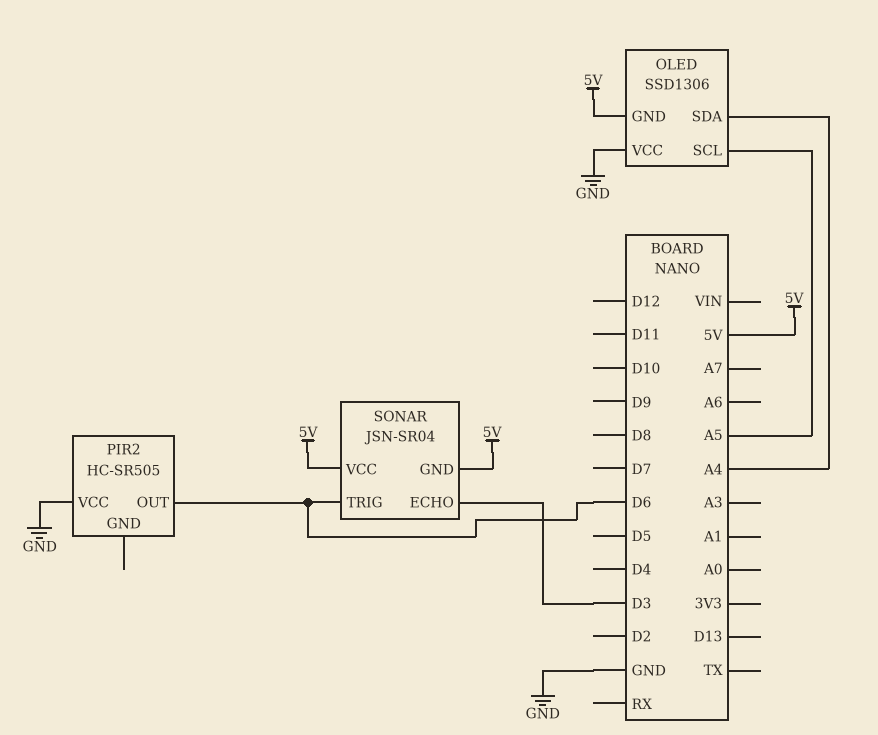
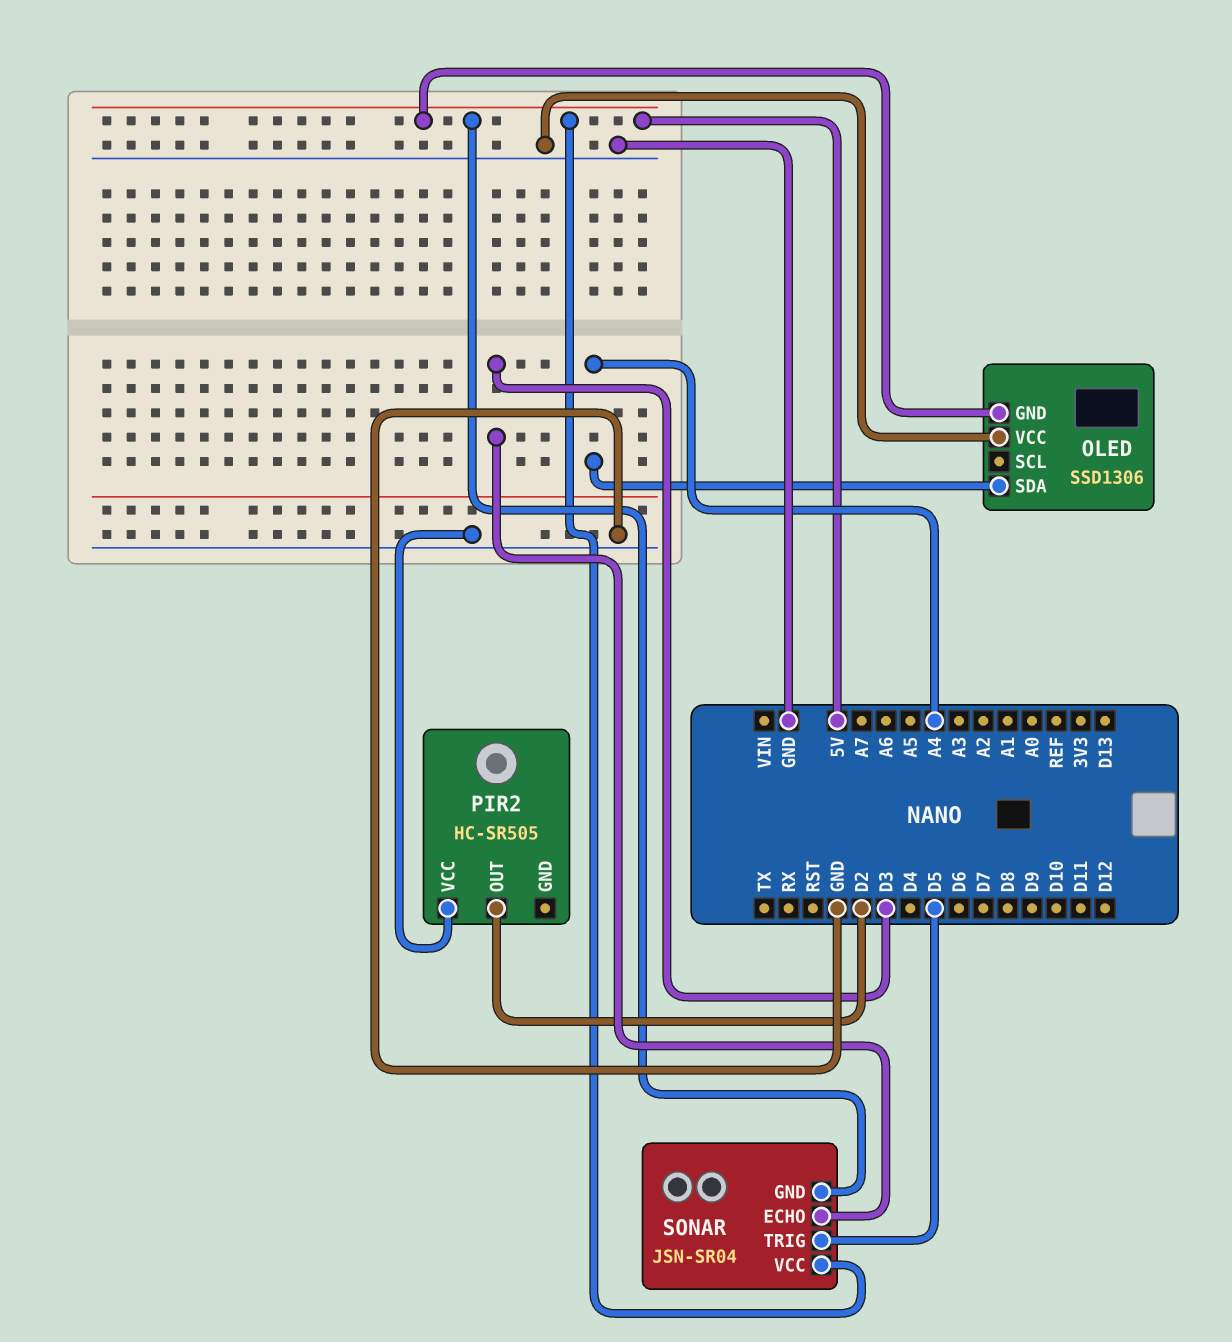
OLED pin SCL: A5 -> none
PIR2 pin OUT: D6 -> D2
SONAR pin TRIG: D6 -> D5

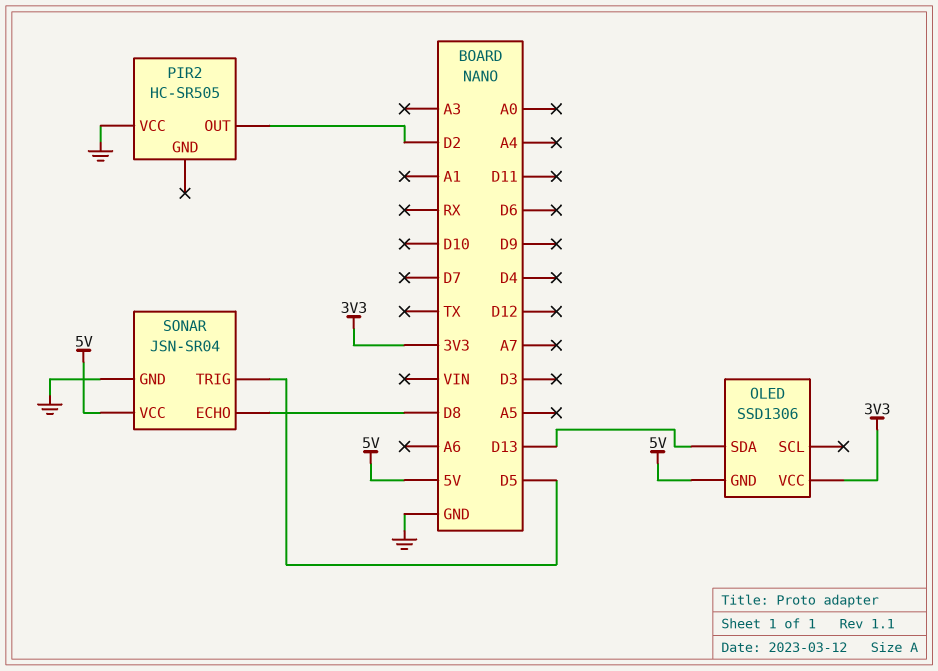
OLED pin SDA: A4 -> D13
OLED pin VCC: GND -> 3V3
SONAR pin ECHO: D3 -> D8
SONAR pin GND: 5V -> GND

